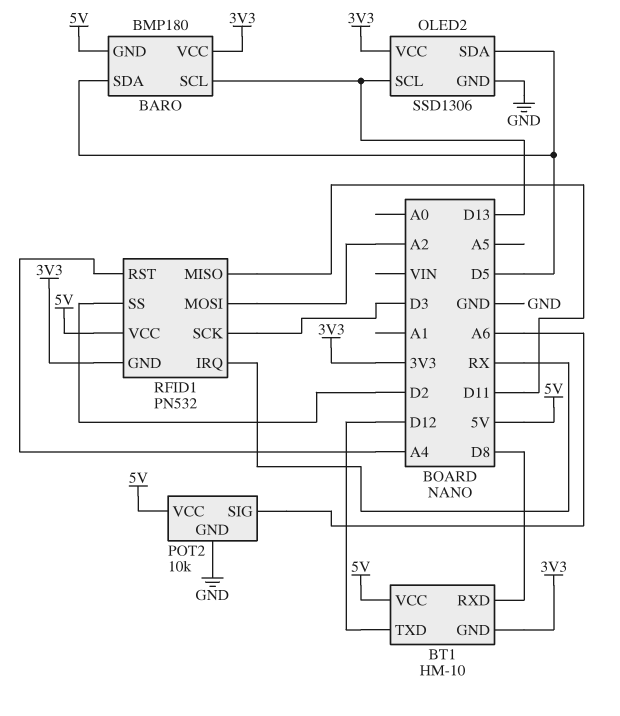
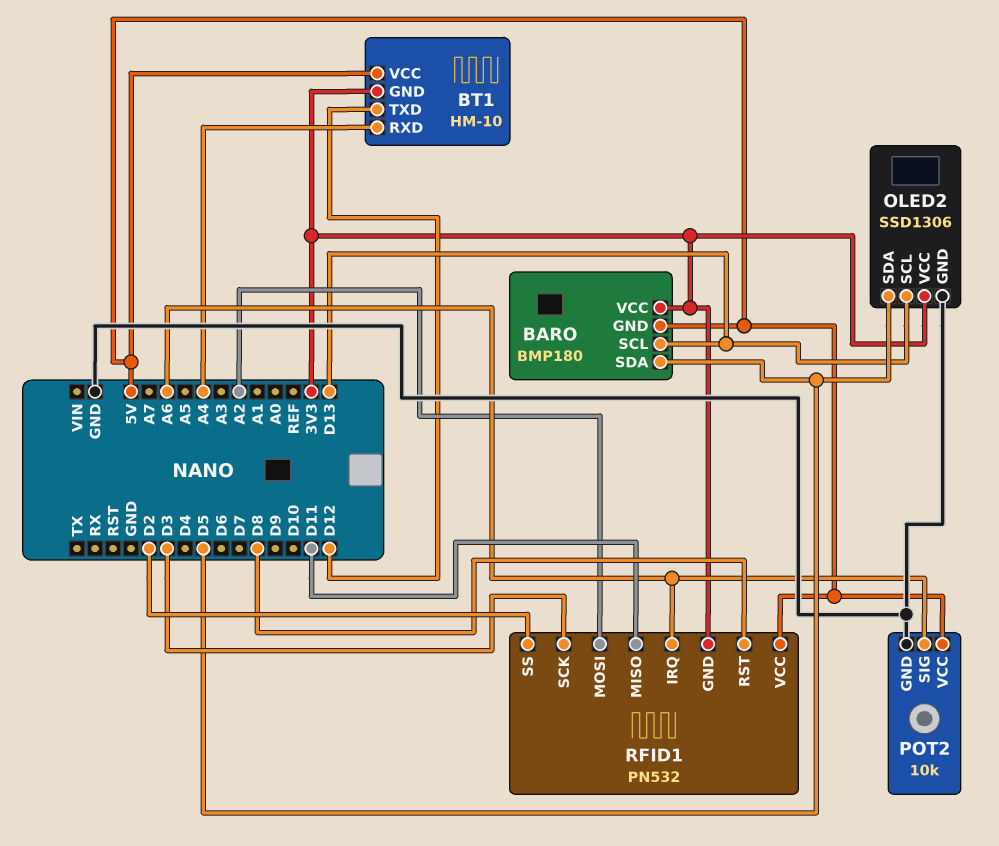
BT1 pin RXD: D8 -> A4
RFID1 pin IRQ: RX -> A6
RFID1 pin RST: A4 -> D8

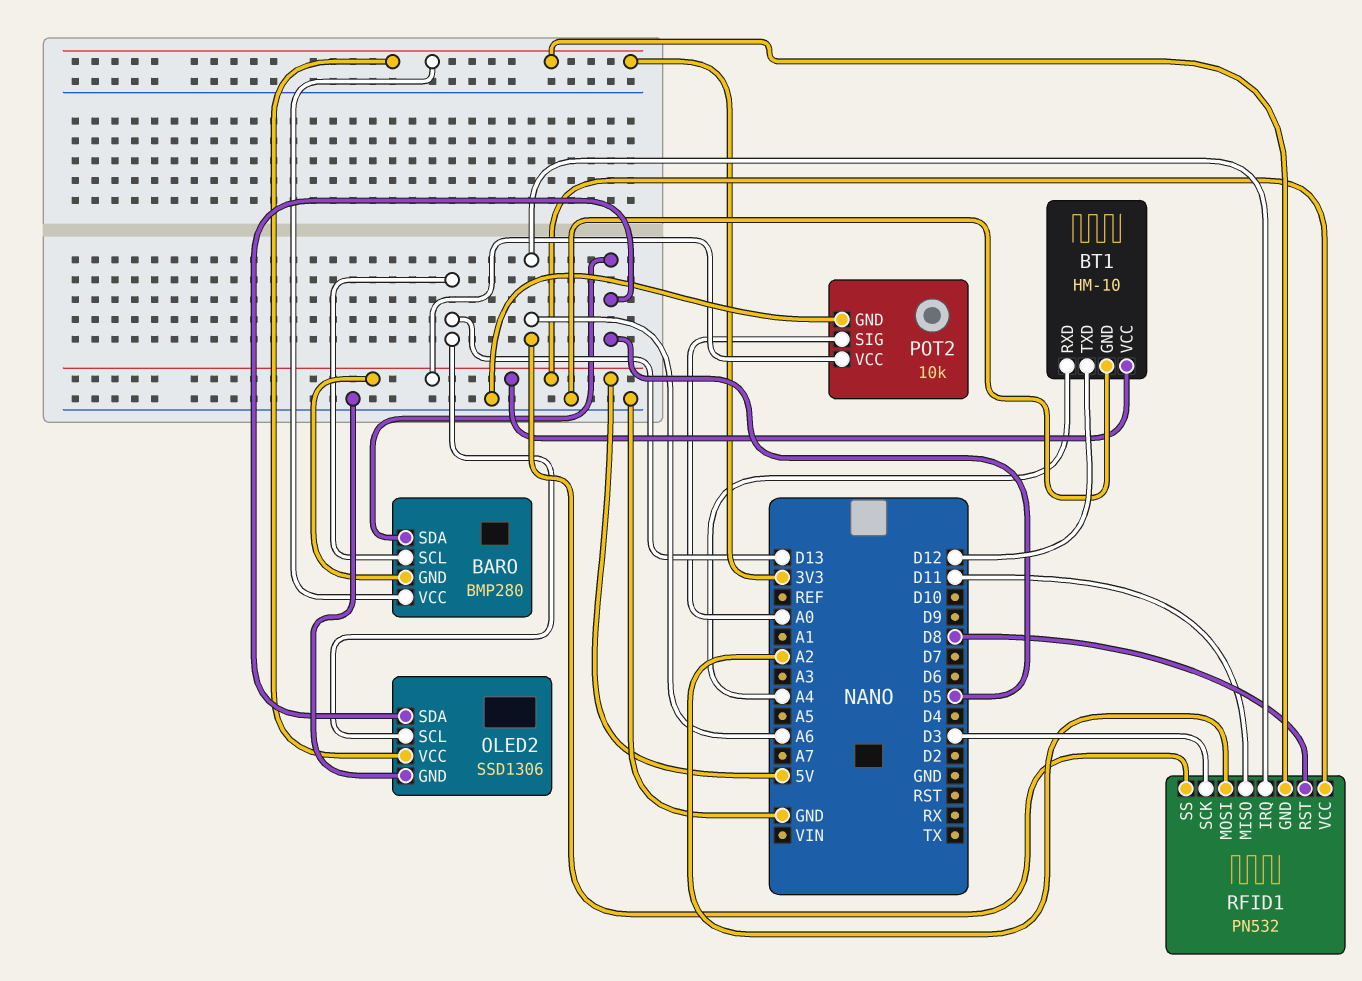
BARO: BMP180 -> BMP280
BT1 pin GND: 3V3 -> GND
POT2 pin SIG: A6 -> A0
RFID1 pin SS: D2 -> A6

